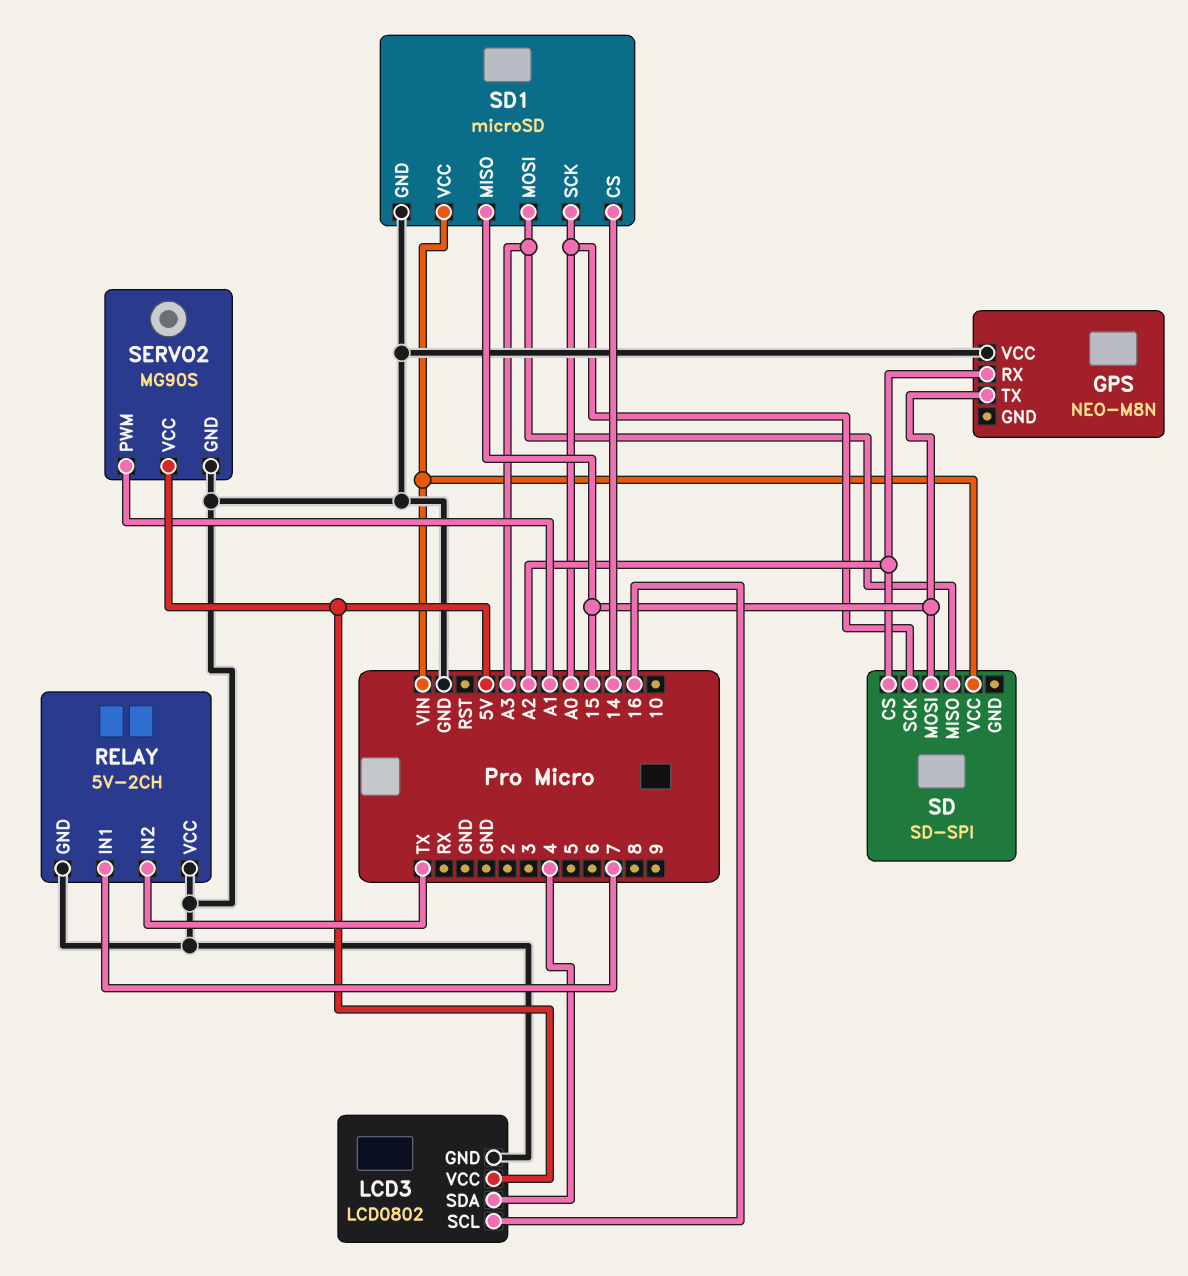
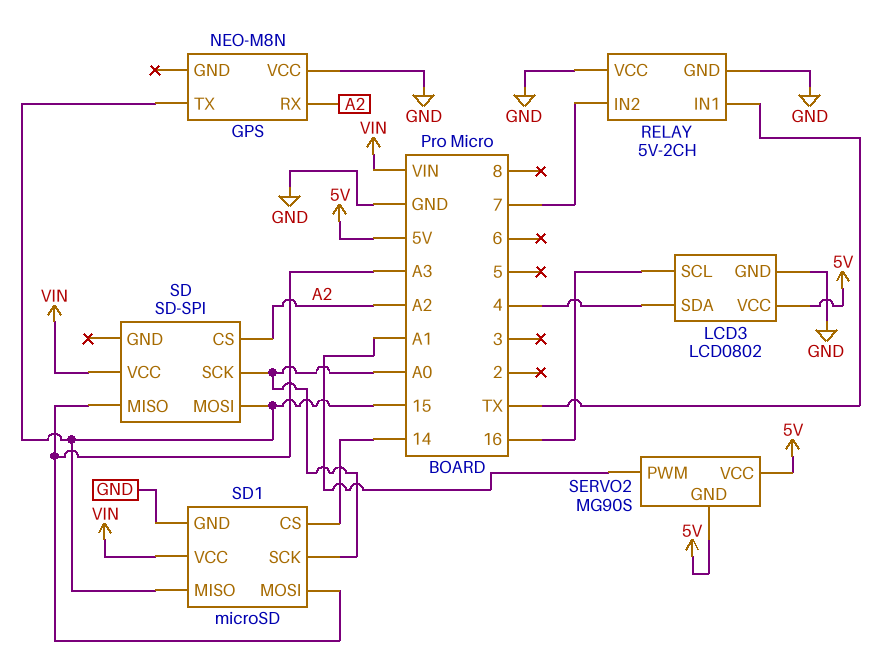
RELAY pin IN1: 7 -> TX
RELAY pin IN2: TX -> 7
SERVO2 pin GND: GND -> 5V

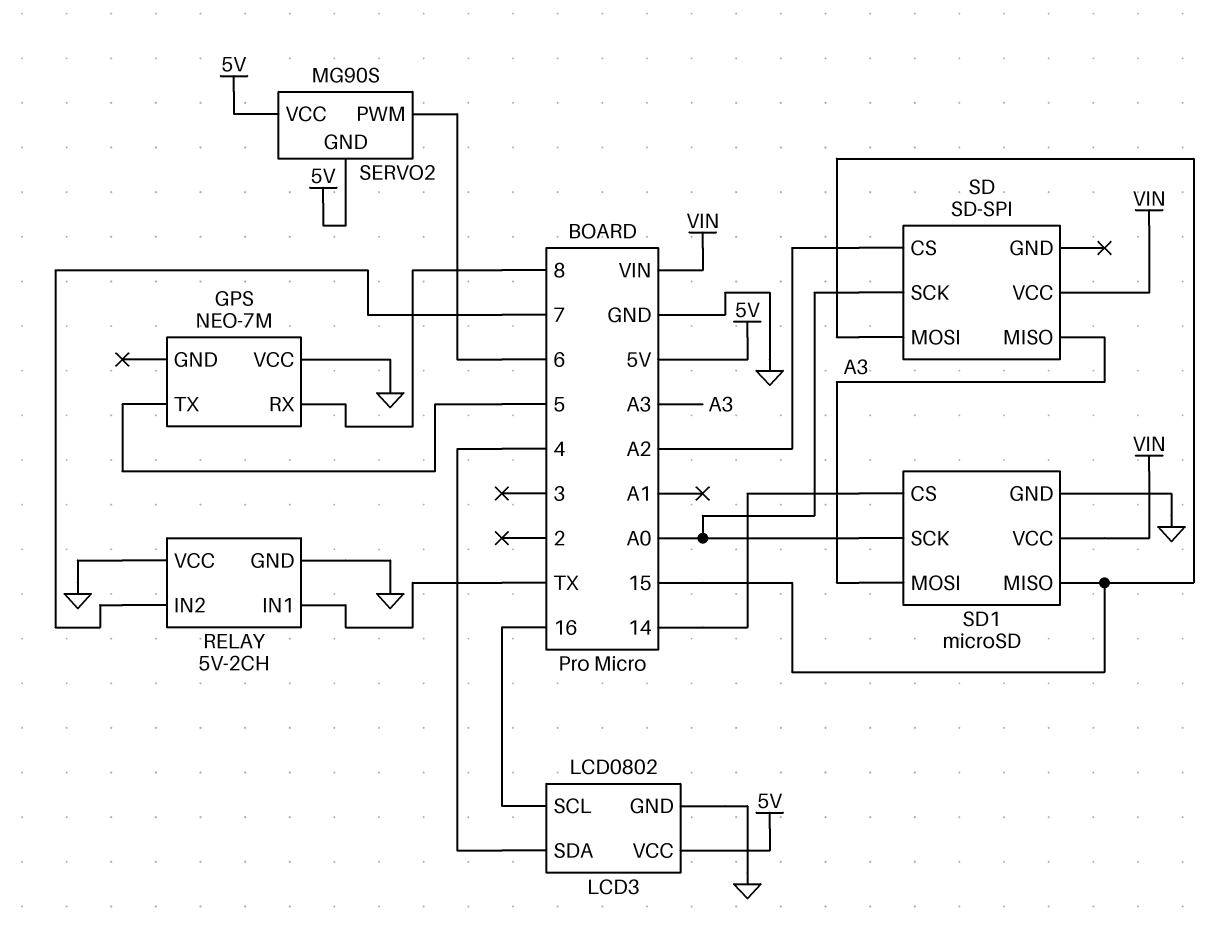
GPS: NEO-M8N -> NEO-7M
GPS pin RX: A2 -> 8
GPS pin TX: 15 -> 5
SERVO2 pin PWM: A1 -> 6

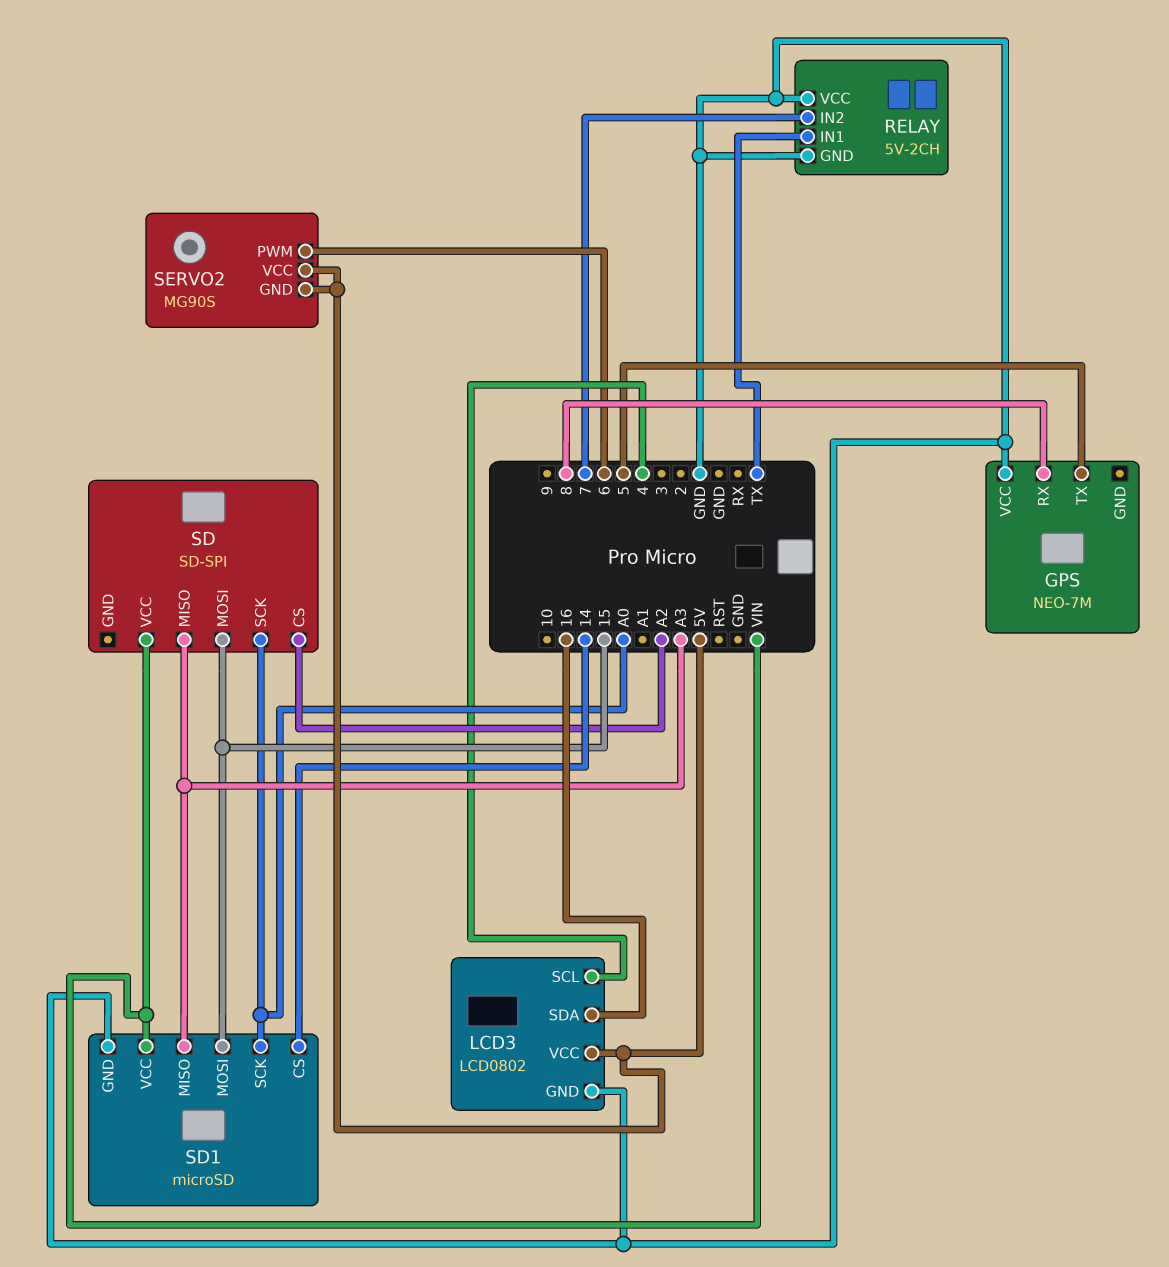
LCD3 pin SCL: 16 -> 4
LCD3 pin SDA: 4 -> 16
SD1 pin MISO: 15 -> A3
SD1 pin MOSI: A3 -> 15

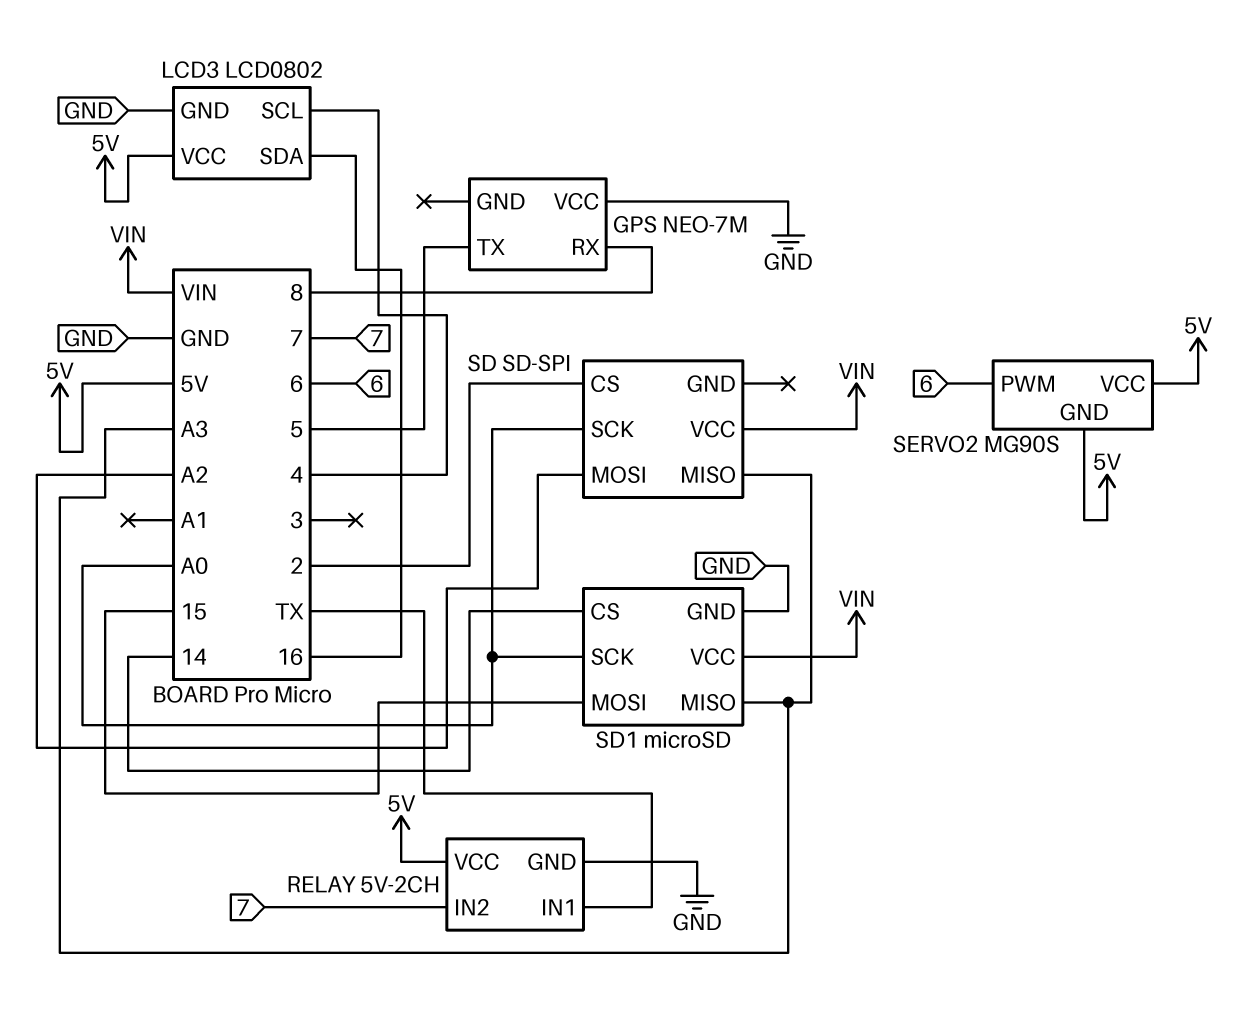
RELAY pin VCC: GND -> 5V
SD pin CS: A2 -> 2
SD pin MOSI: 15 -> A2

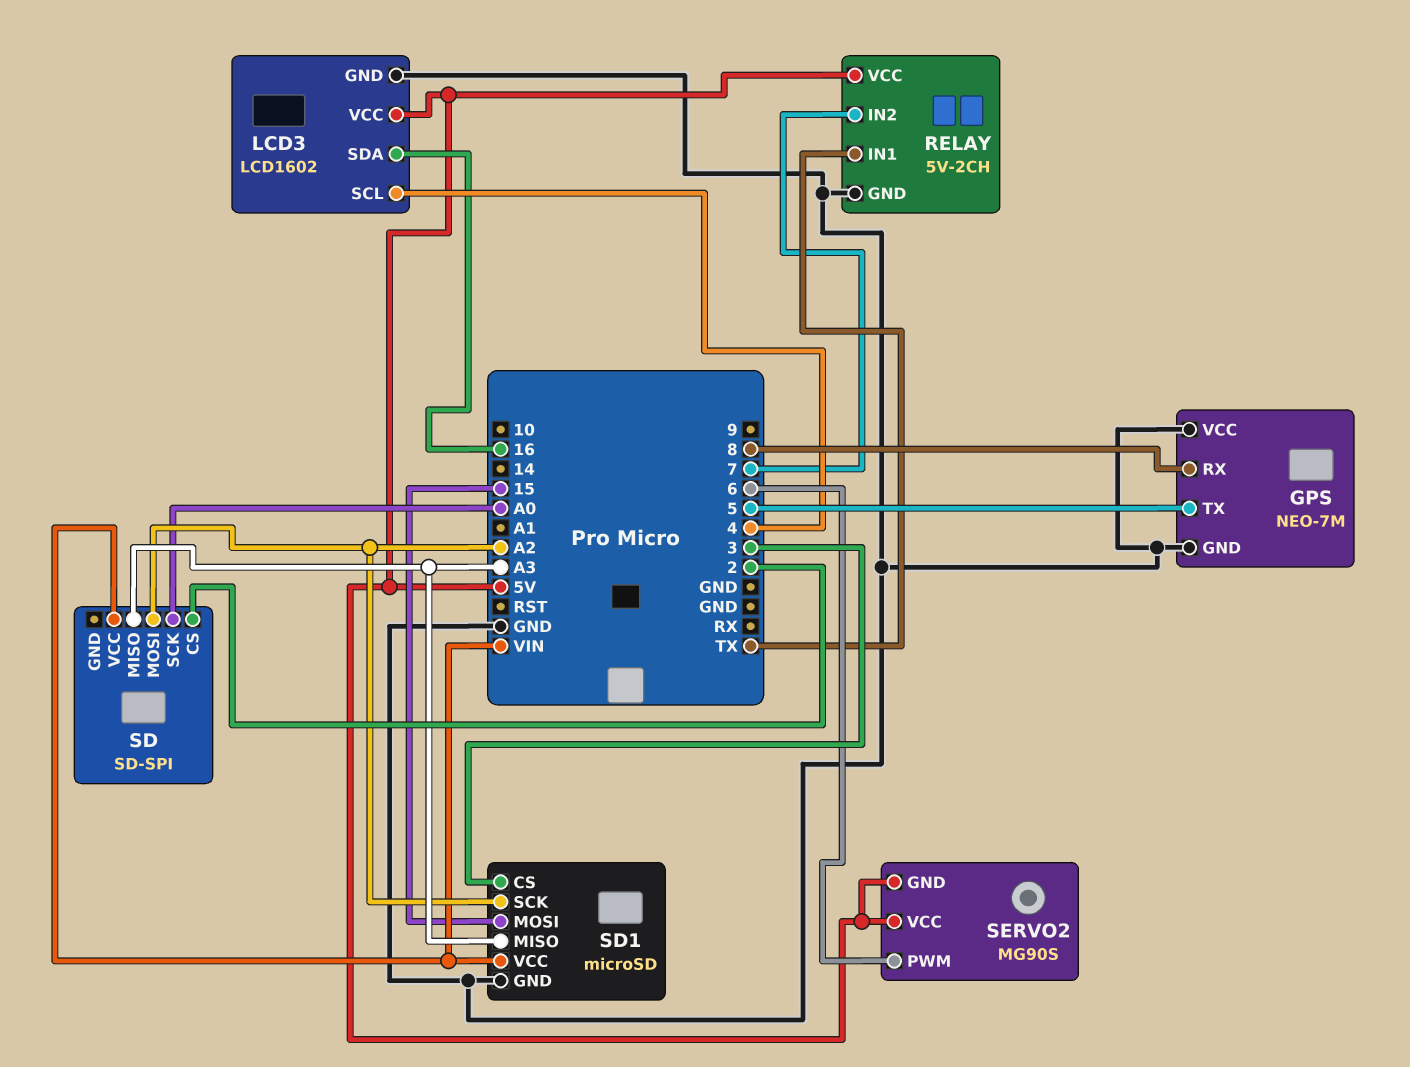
GPS pin GND: none -> GND
LCD3: LCD0802 -> LCD1602
SD1 pin CS: 14 -> 3
SD1 pin SCK: A0 -> A2

